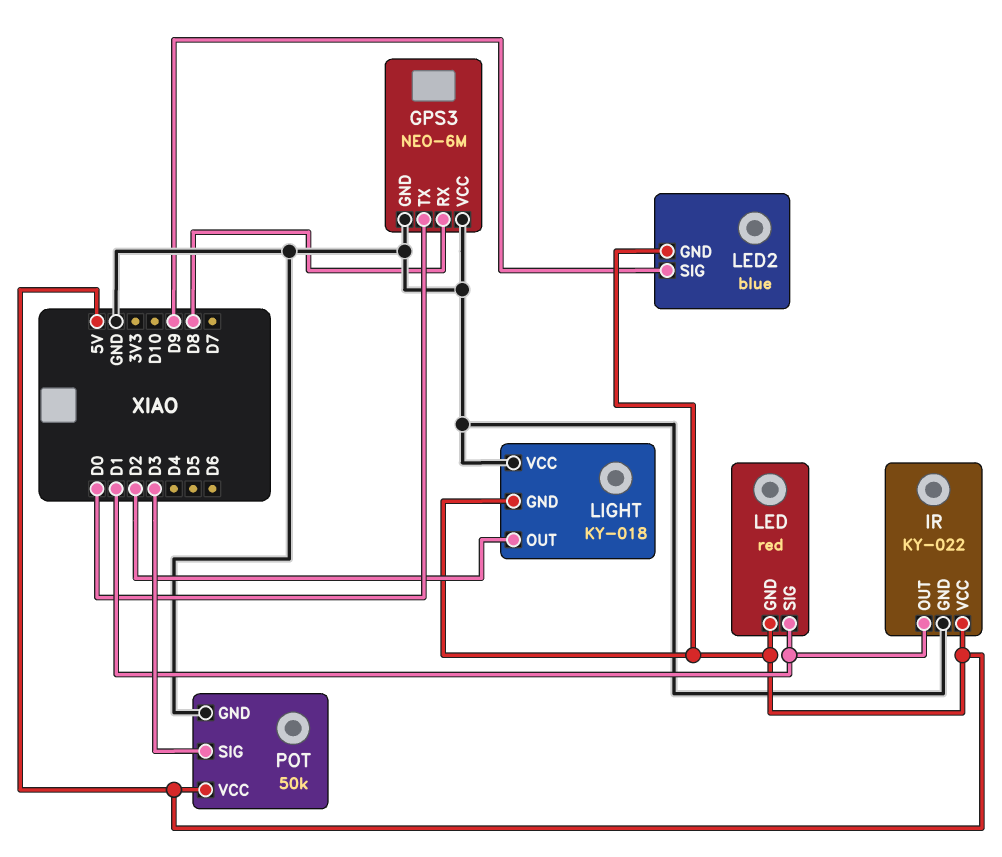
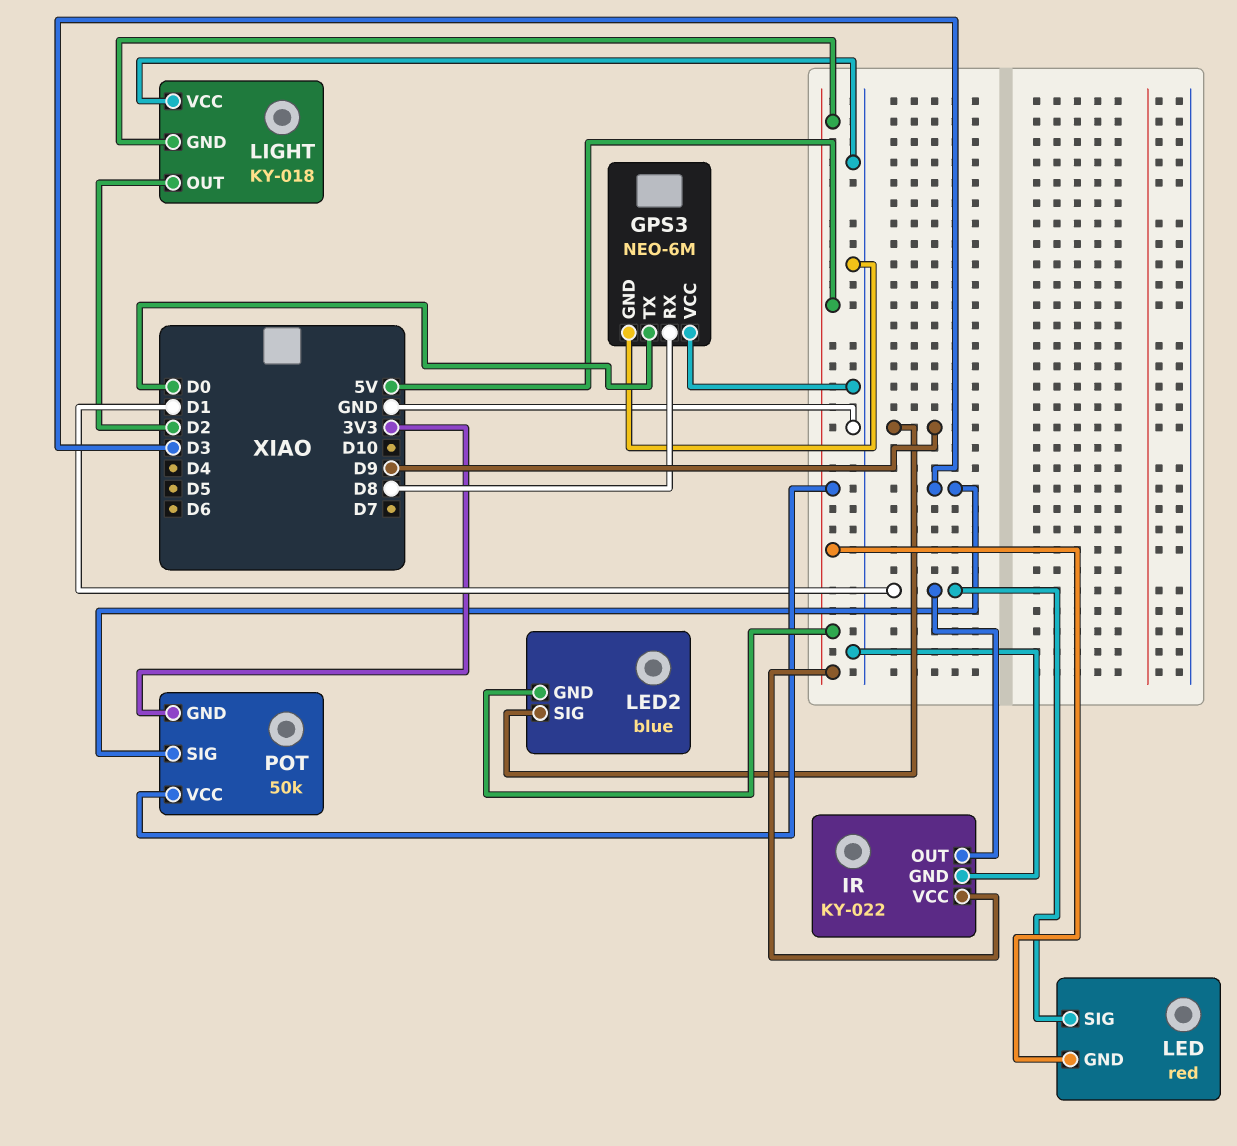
POT pin GND: GND -> 3V3

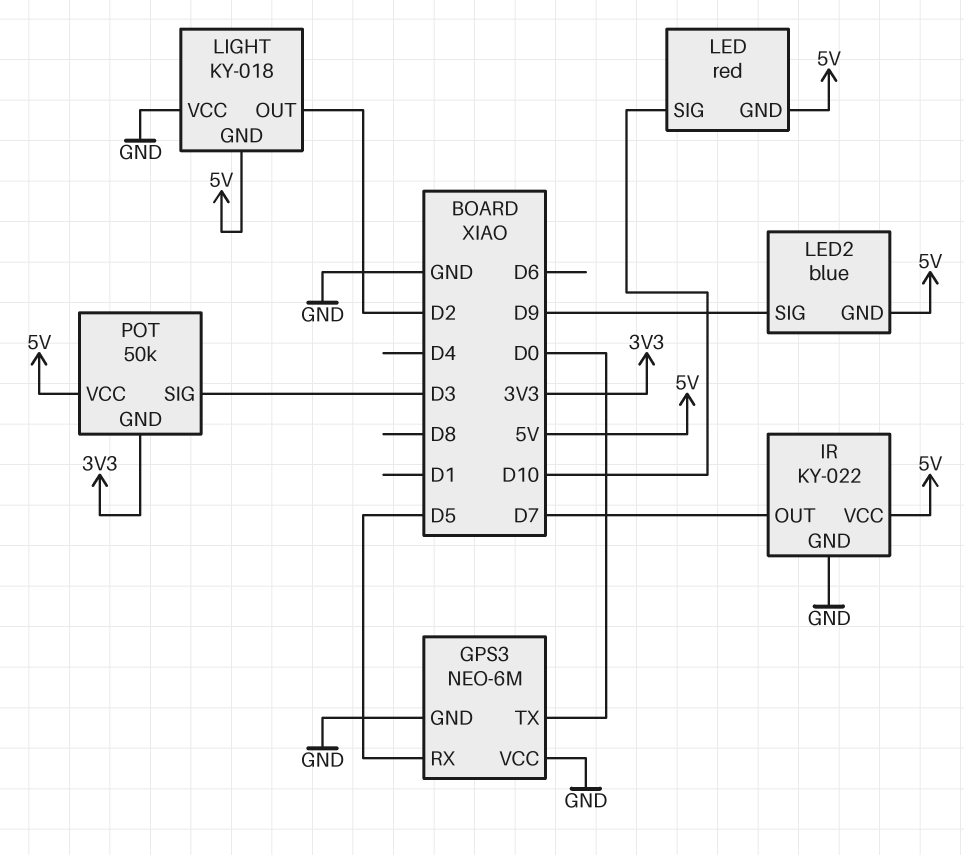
GPS3 pin RX: D8 -> D5
IR pin OUT: D1 -> D7
LED pin SIG: D1 -> D10

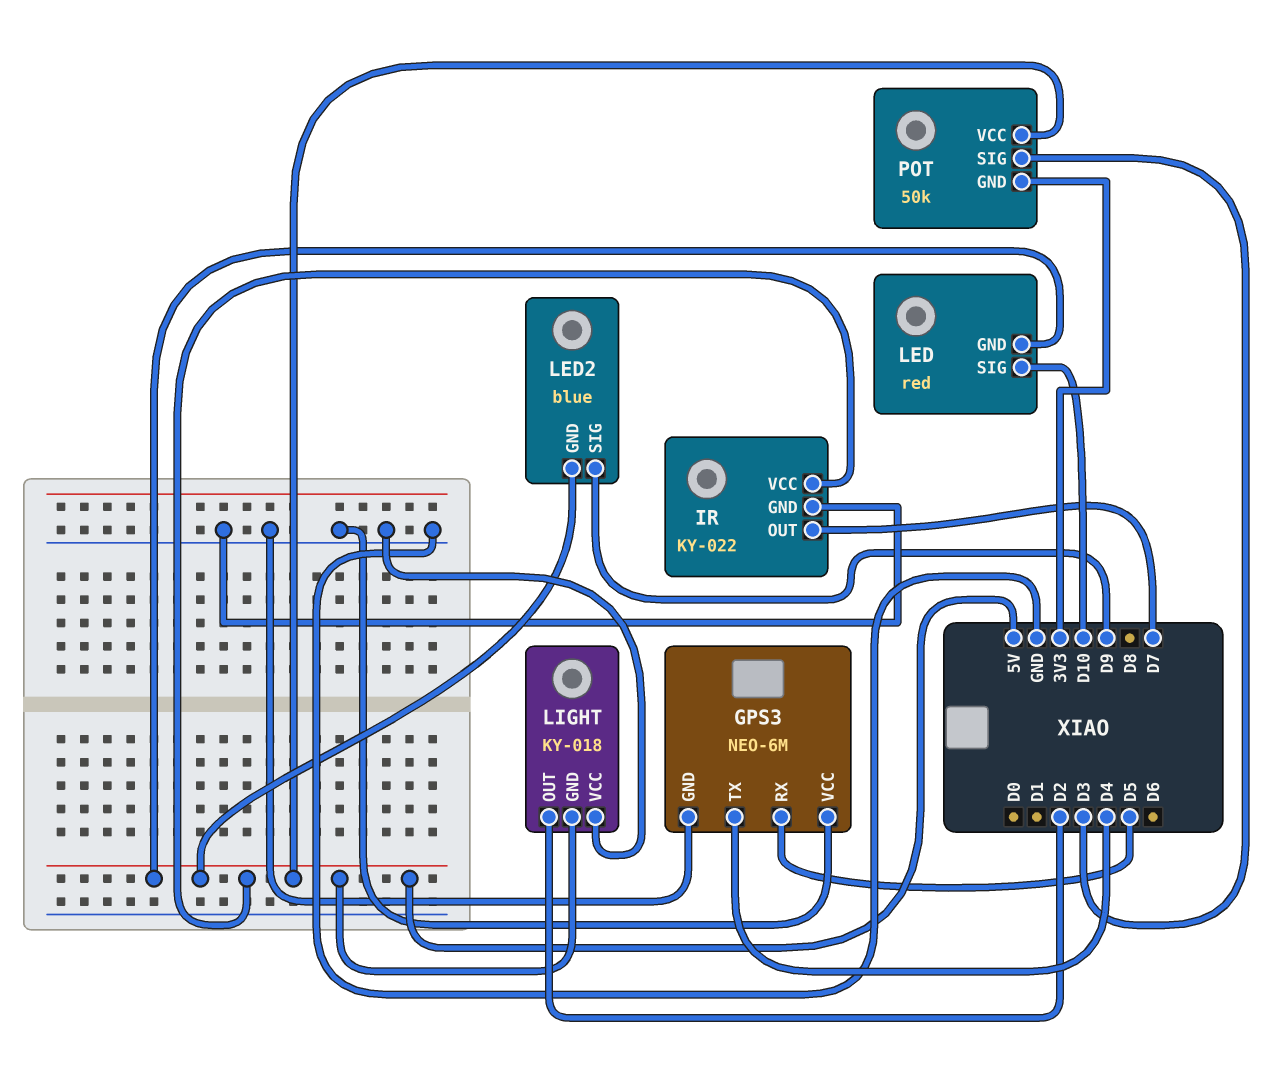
GPS3 pin TX: D0 -> D4

